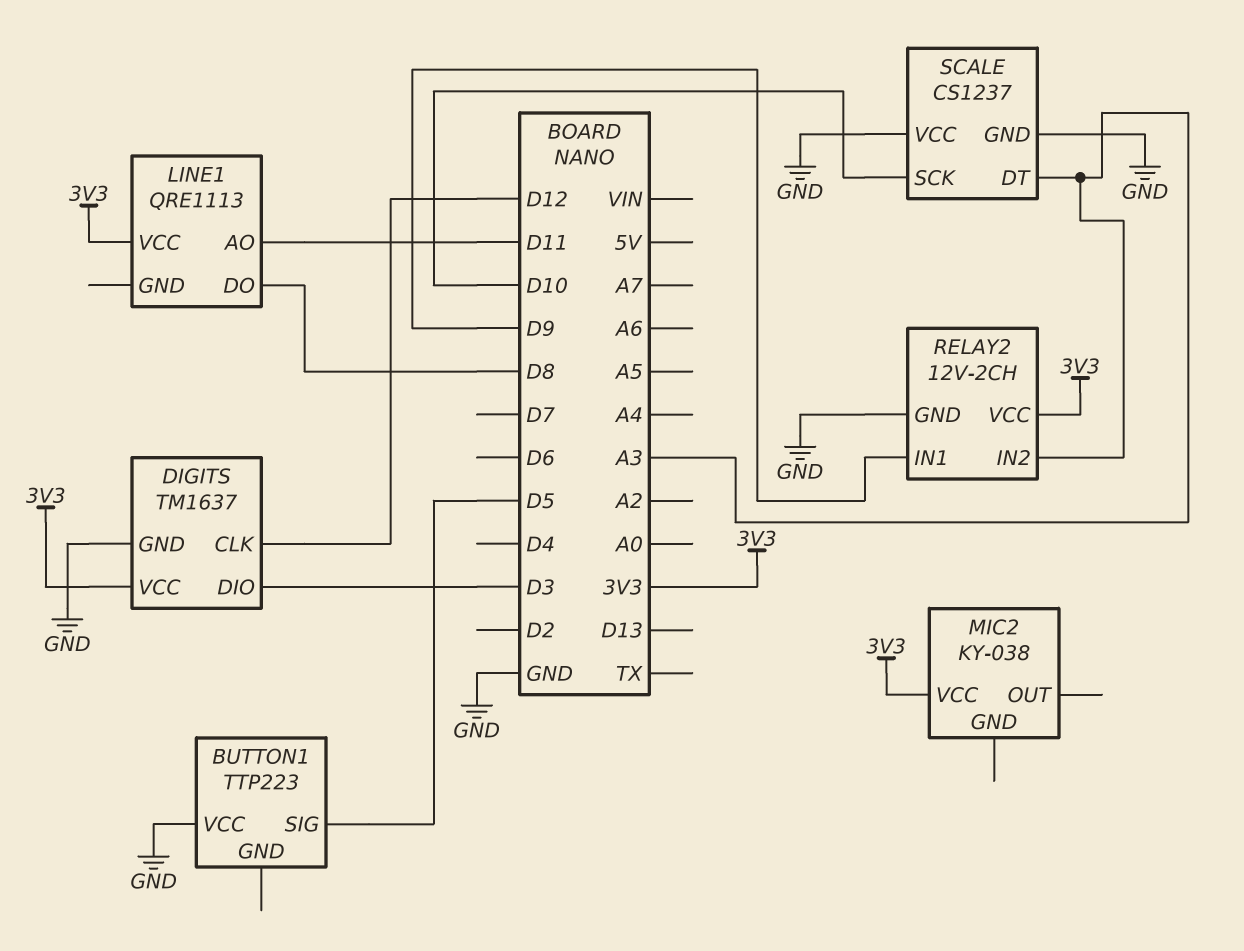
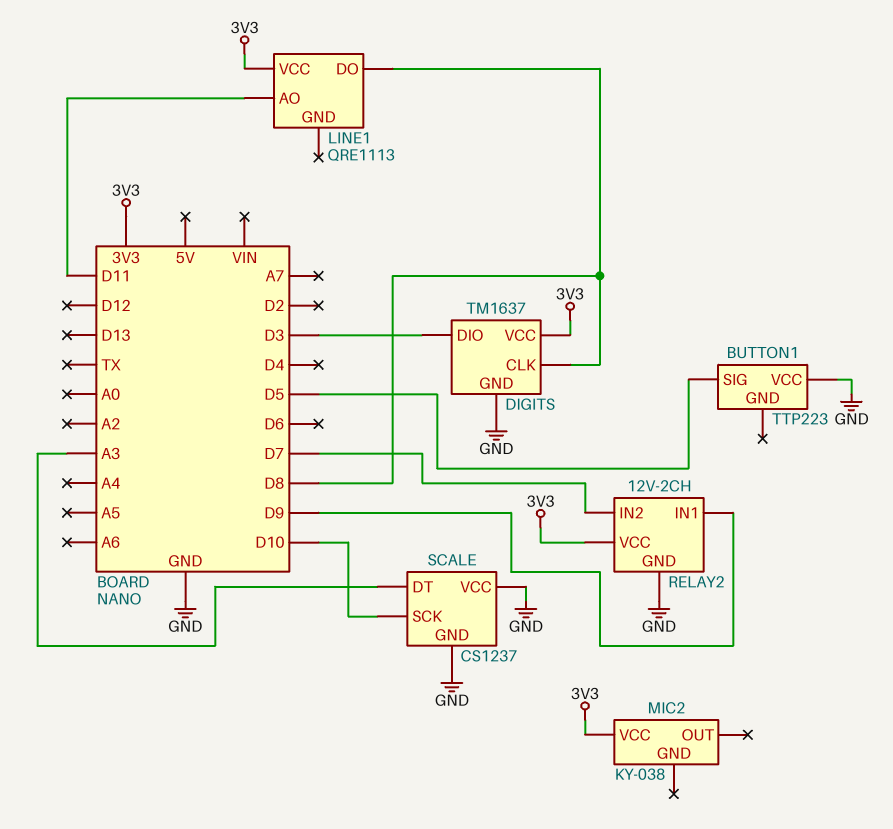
DIGITS pin CLK: D12 -> D8
RELAY2 pin IN2: A3 -> D7

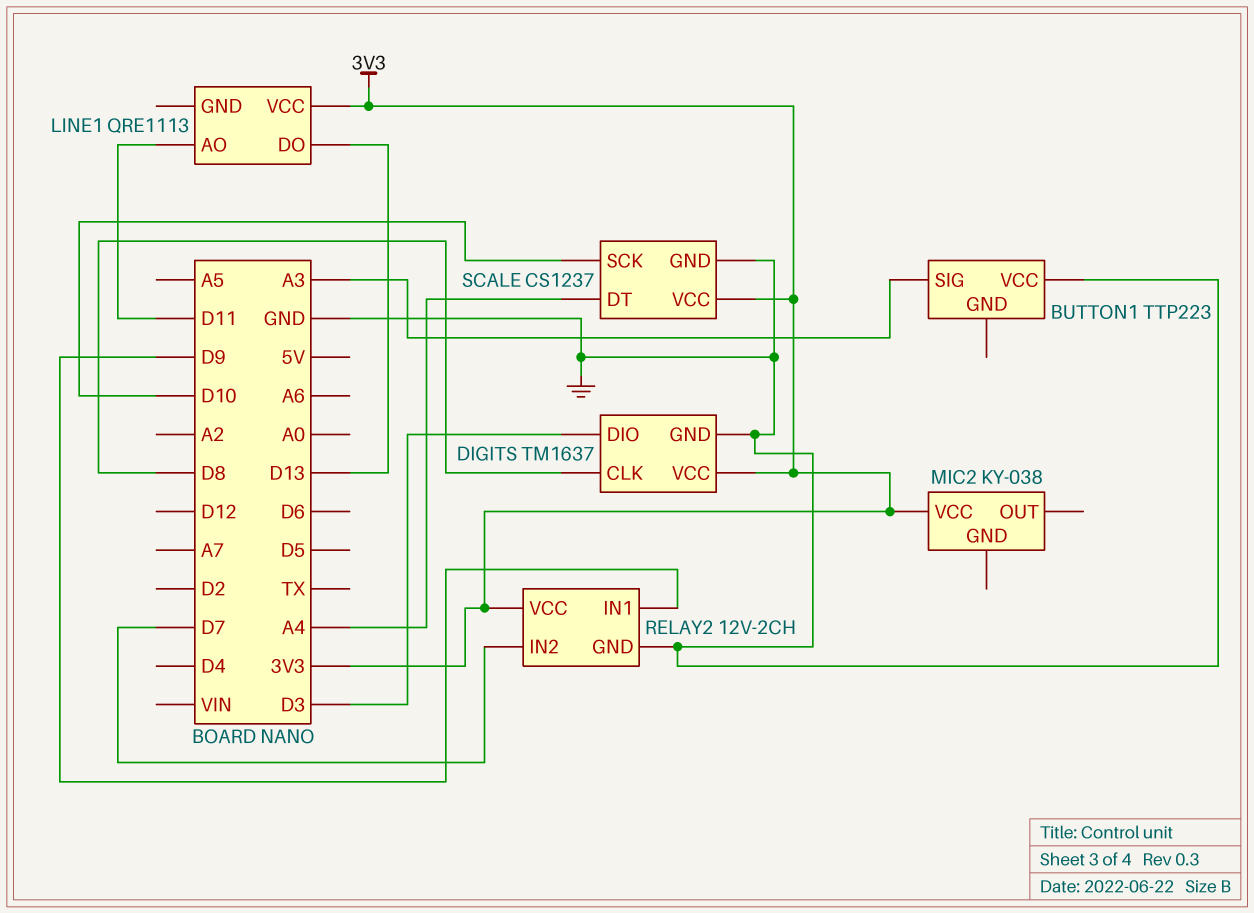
BUTTON1 pin SIG: D5 -> A3
LINE1 pin DO: D8 -> D13
SCALE pin DT: A3 -> A4
SCALE pin VCC: GND -> 3V3

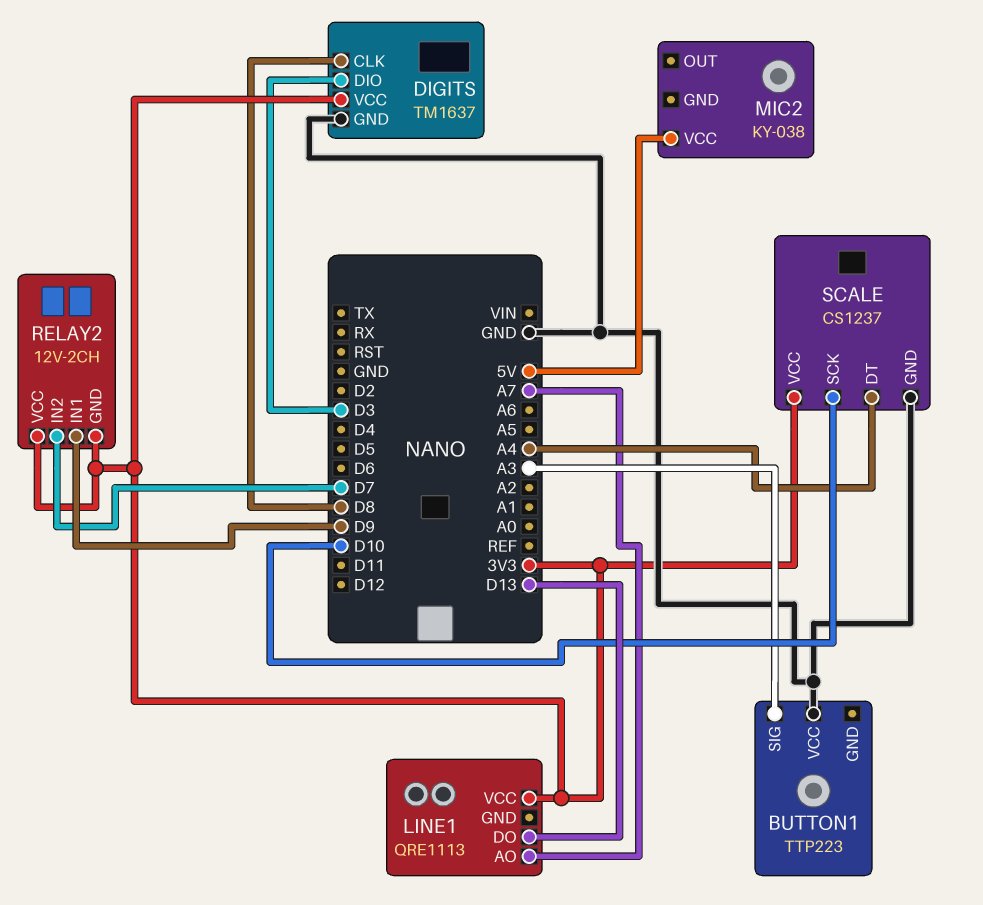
LINE1 pin AO: D11 -> A7
MIC2 pin VCC: 3V3 -> 5V
RELAY2 pin GND: GND -> 3V3

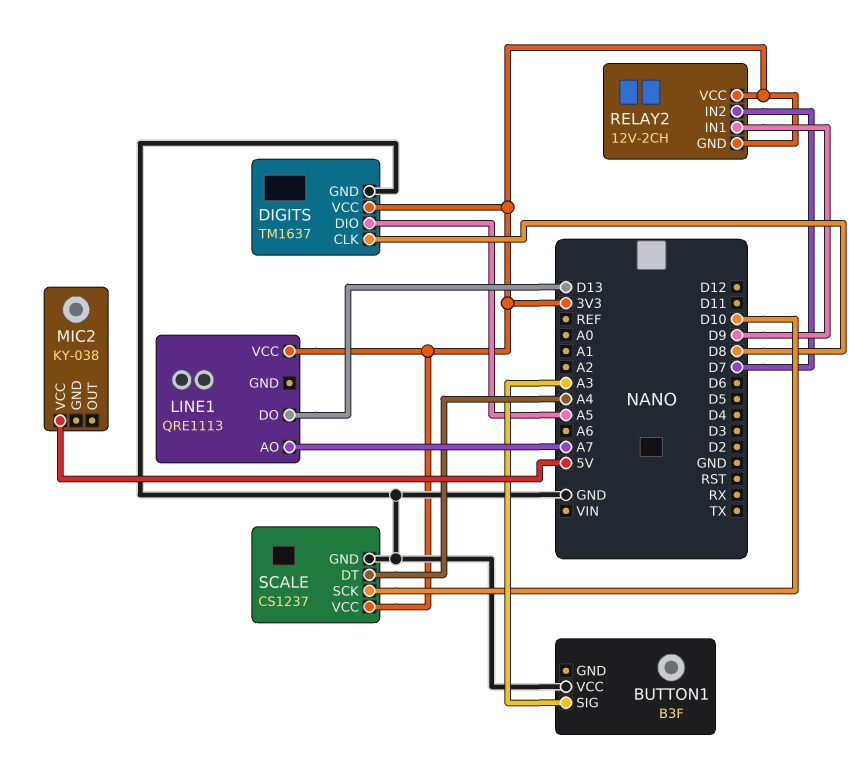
BUTTON1: TTP223 -> B3F
DIGITS pin DIO: D3 -> A5

